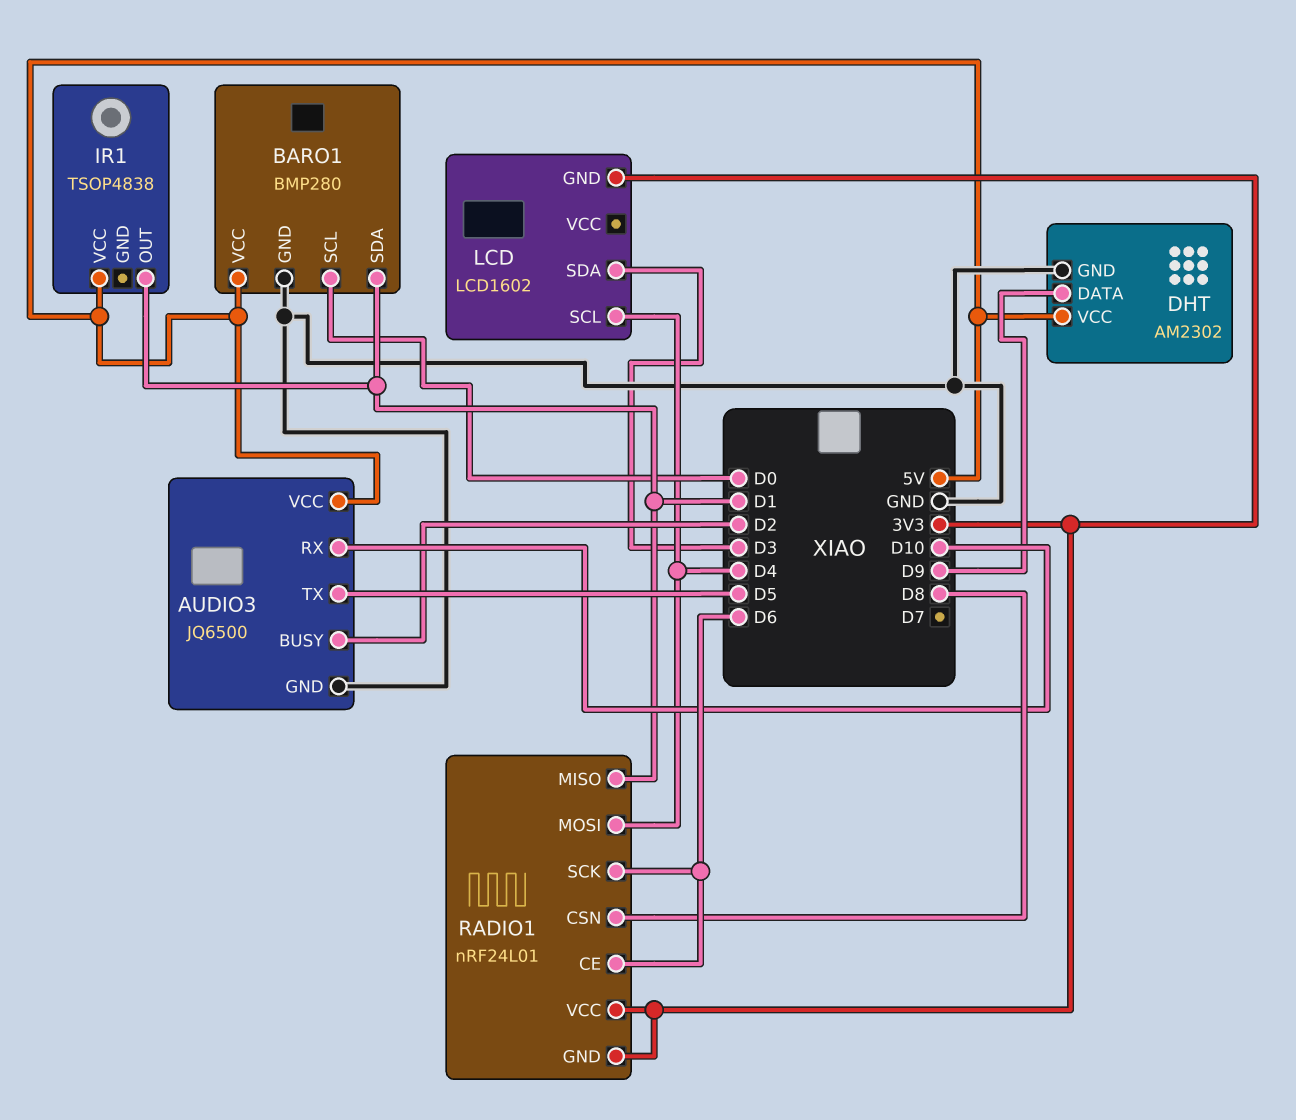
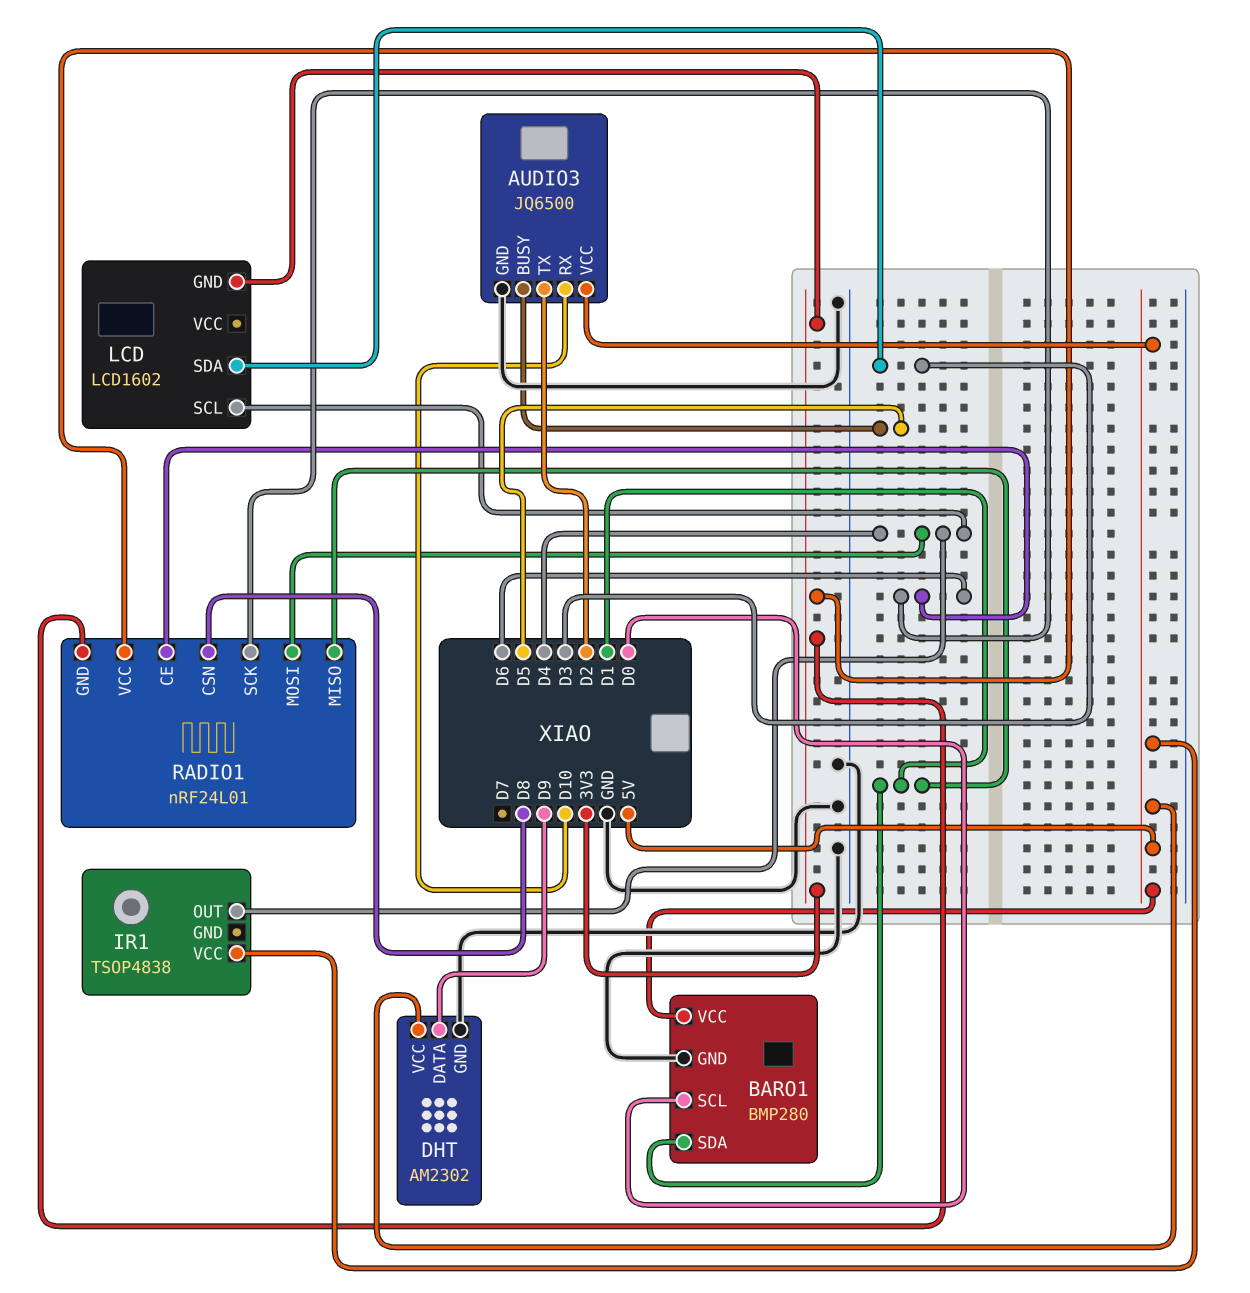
AUDIO3 pin BUSY: D2 -> D5
AUDIO3 pin TX: D5 -> D2
IR1 pin OUT: D1 -> D4

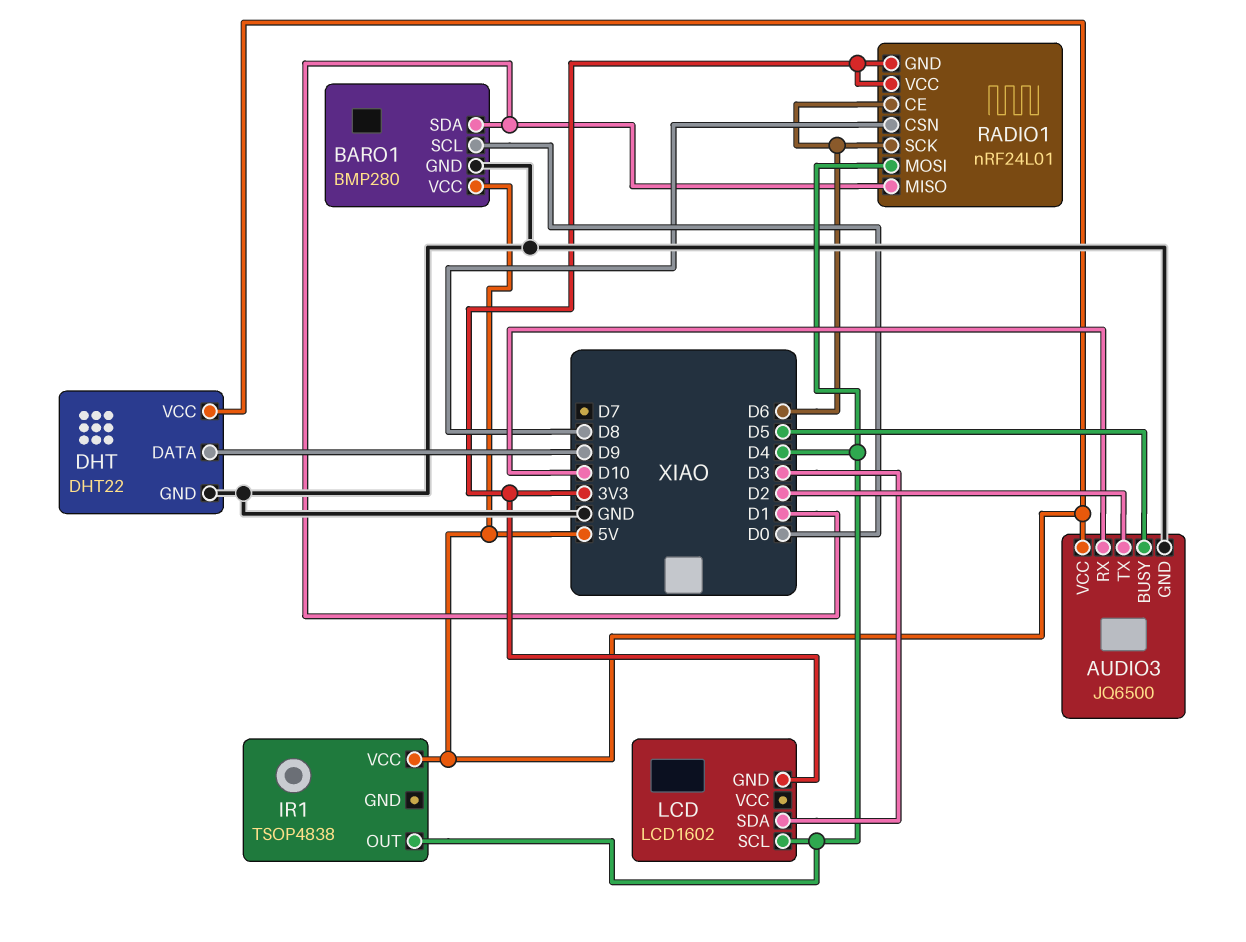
DHT: AM2302 -> DHT22

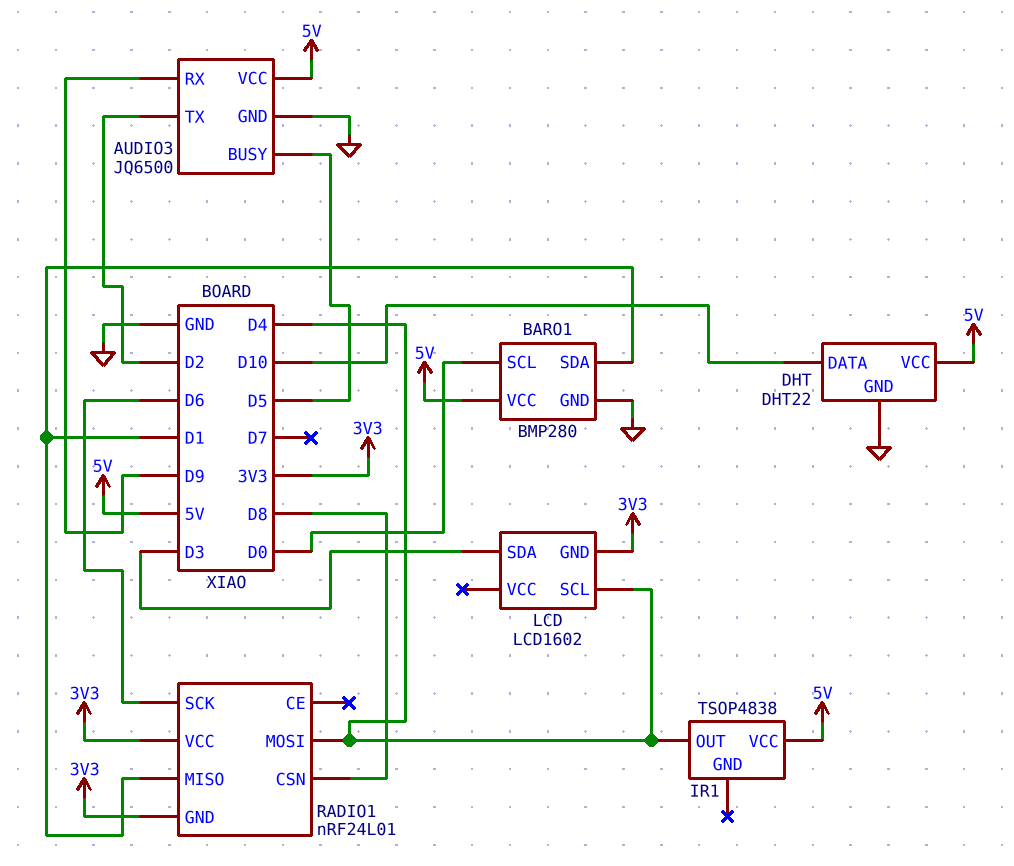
AUDIO3 pin RX: D10 -> D9
DHT pin DATA: D9 -> D10
RADIO1 pin CE: D6 -> none

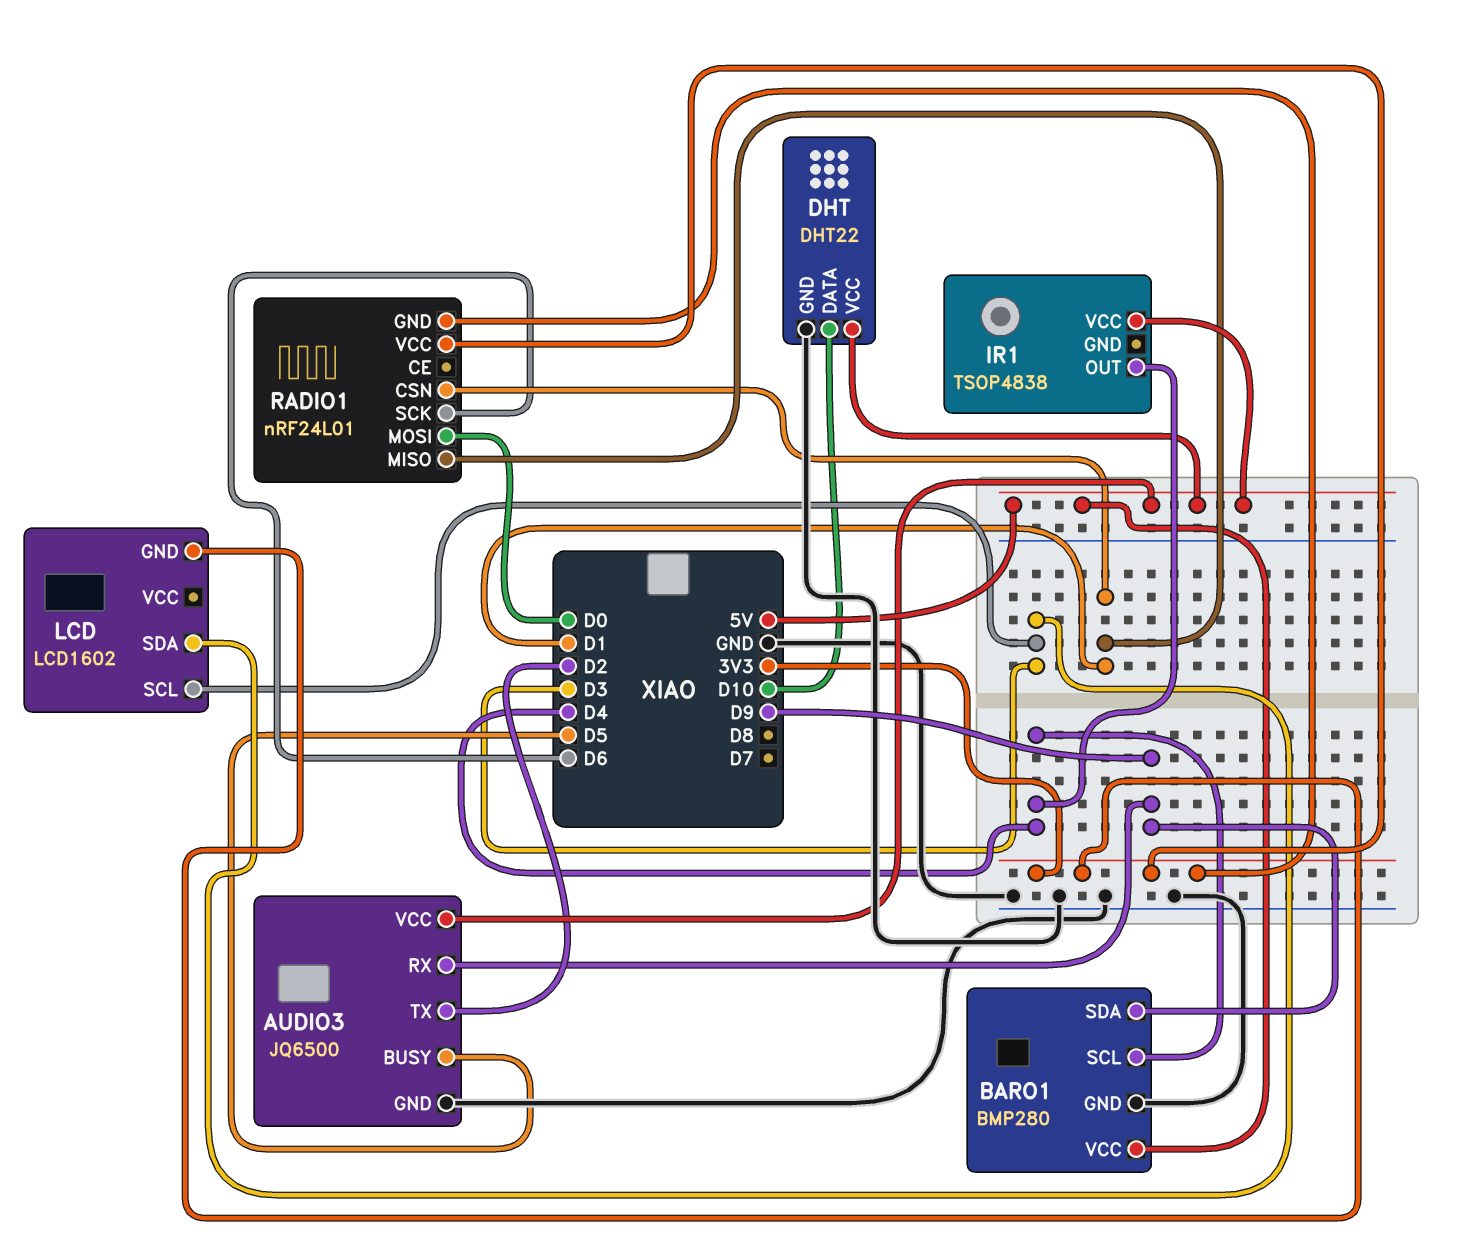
BARO1 pin SCL: D0 -> D4
BARO1 pin SDA: D1 -> D9
LCD pin SCL: D4 -> D3
RADIO1 pin CSN: D8 -> D1
RADIO1 pin MOSI: D4 -> D0

